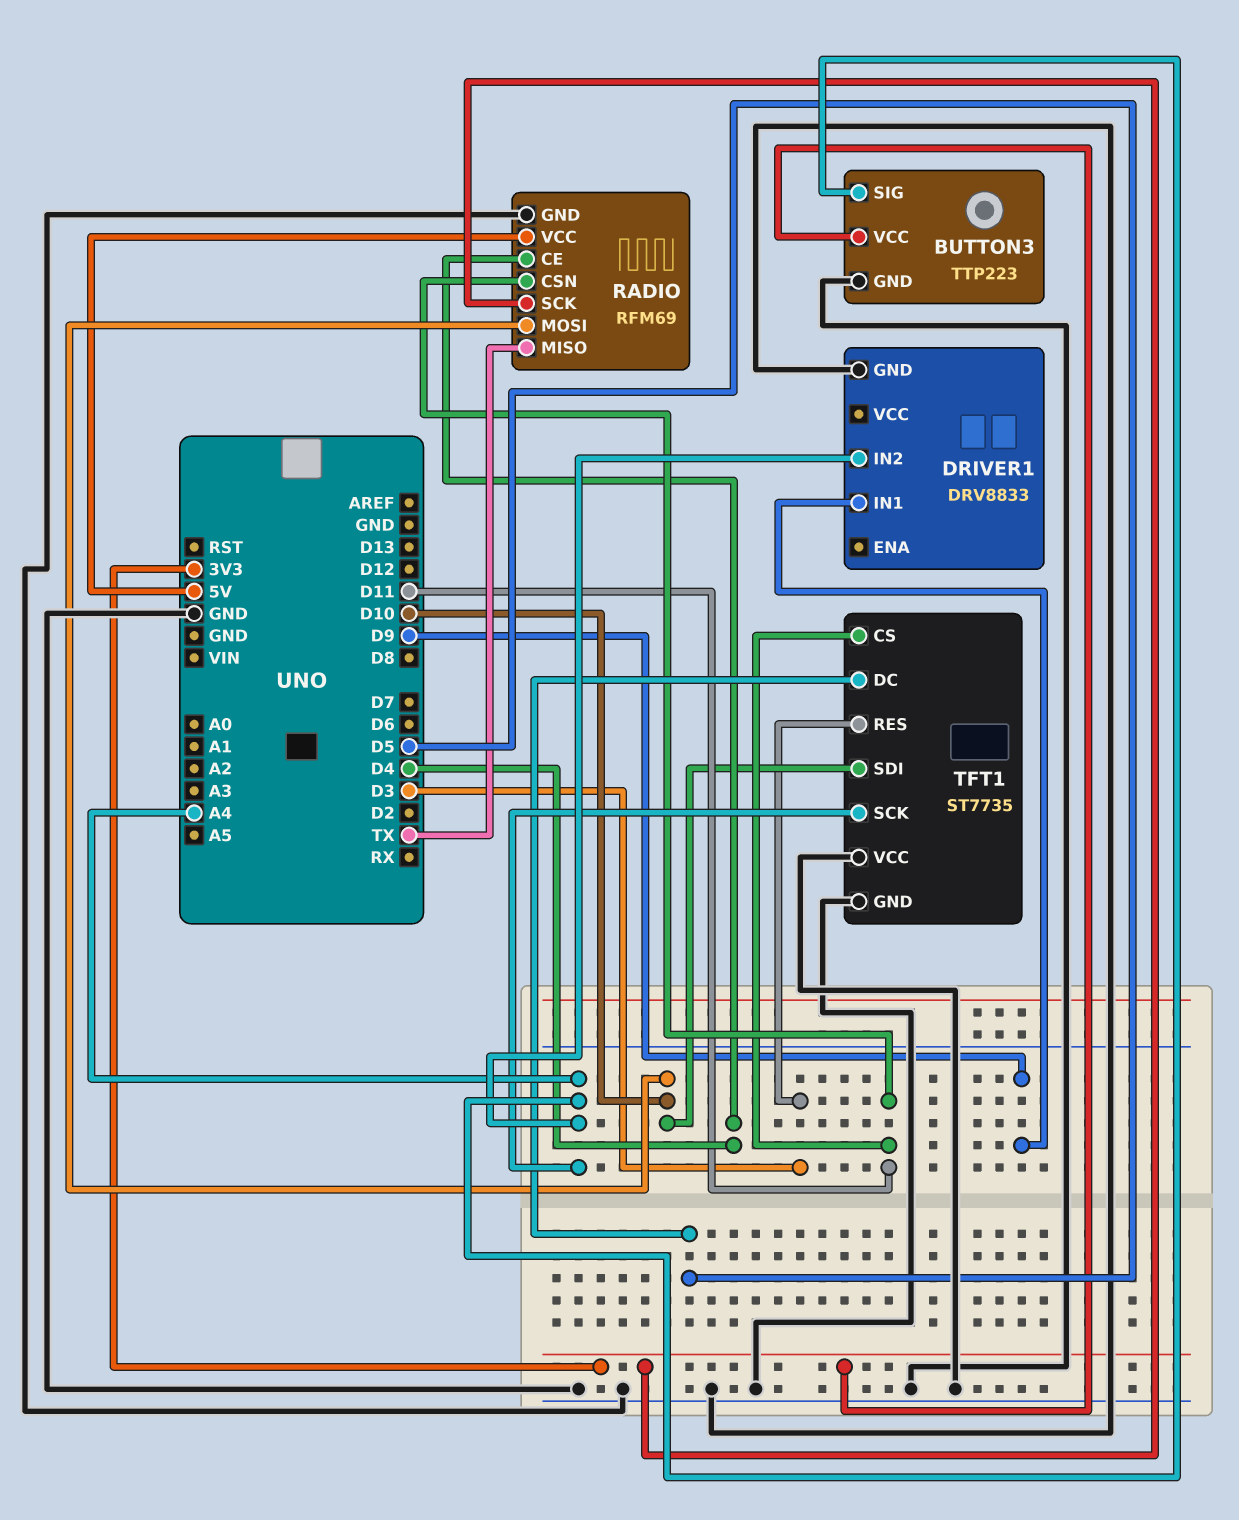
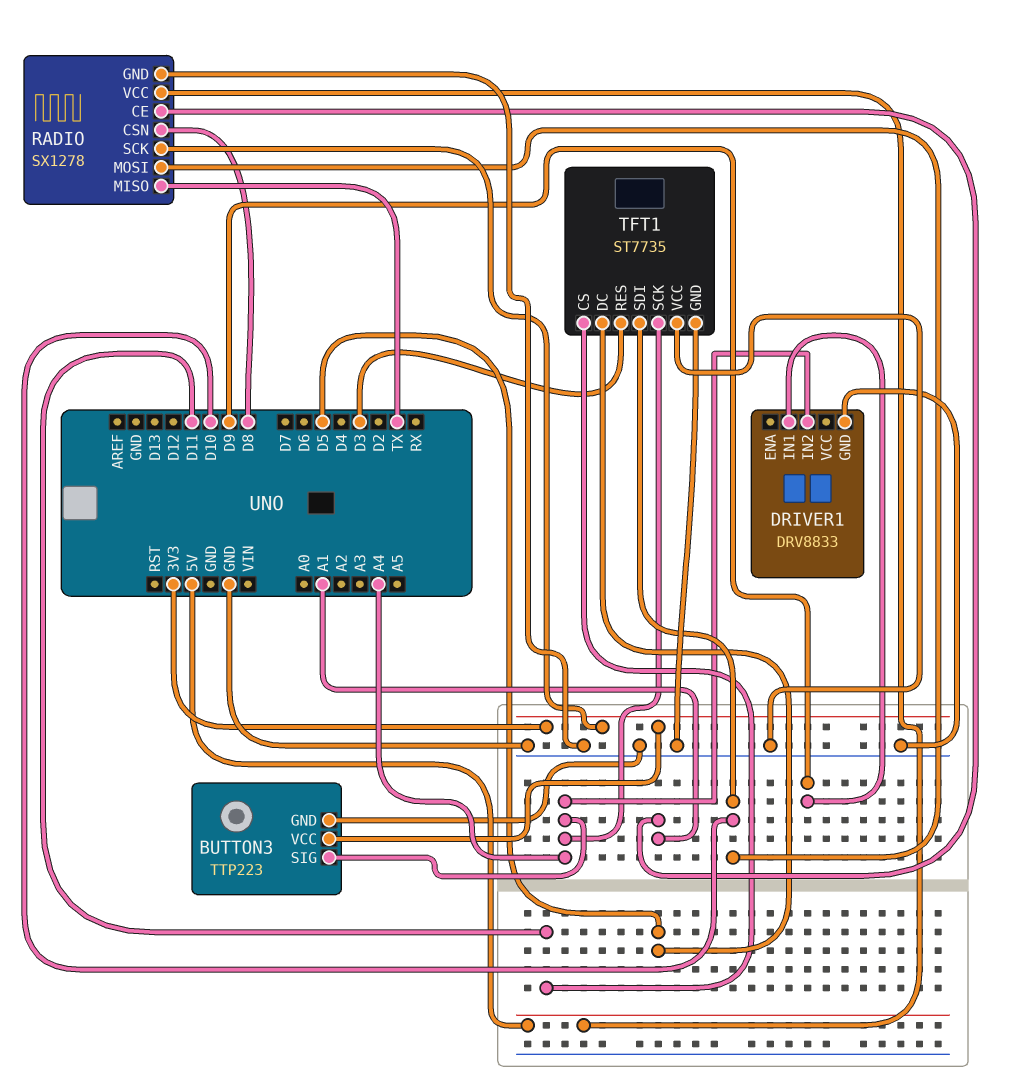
RADIO: RFM69 -> SX1278
RADIO pin CE: D4 -> A1
RADIO pin CSN: D11 -> D8

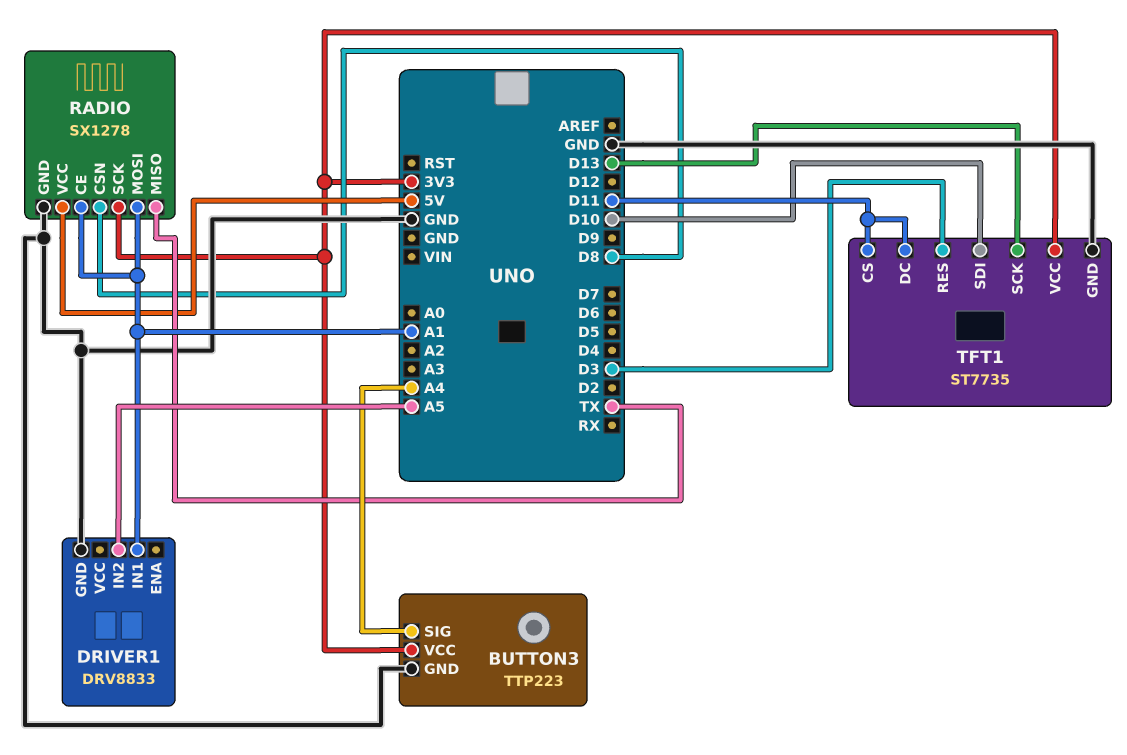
DRIVER1 pin IN1: D9 -> A1
DRIVER1 pin IN2: A4 -> A5
RADIO pin MOSI: D10 -> A1
TFT1 pin DC: D5 -> D11
TFT1 pin SCK: A4 -> D13
TFT1 pin VCC: GND -> 3V3

